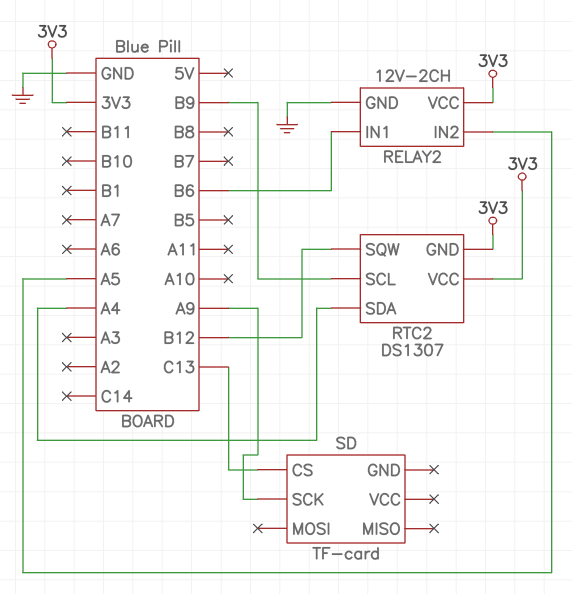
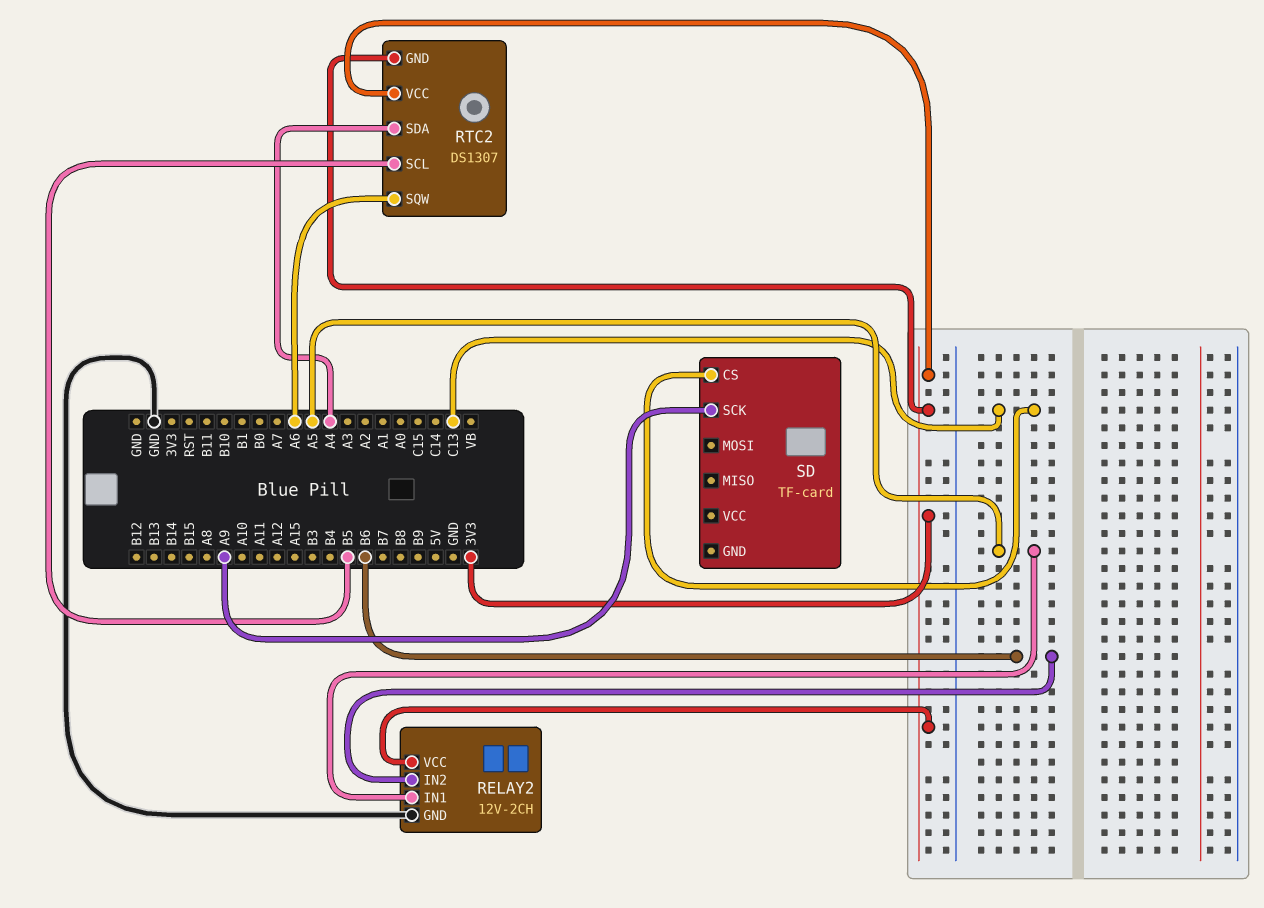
RELAY2 pin IN1: B6 -> A5
RELAY2 pin IN2: A5 -> B6
RTC2 pin SCL: B9 -> B5
RTC2 pin SQW: B12 -> A6

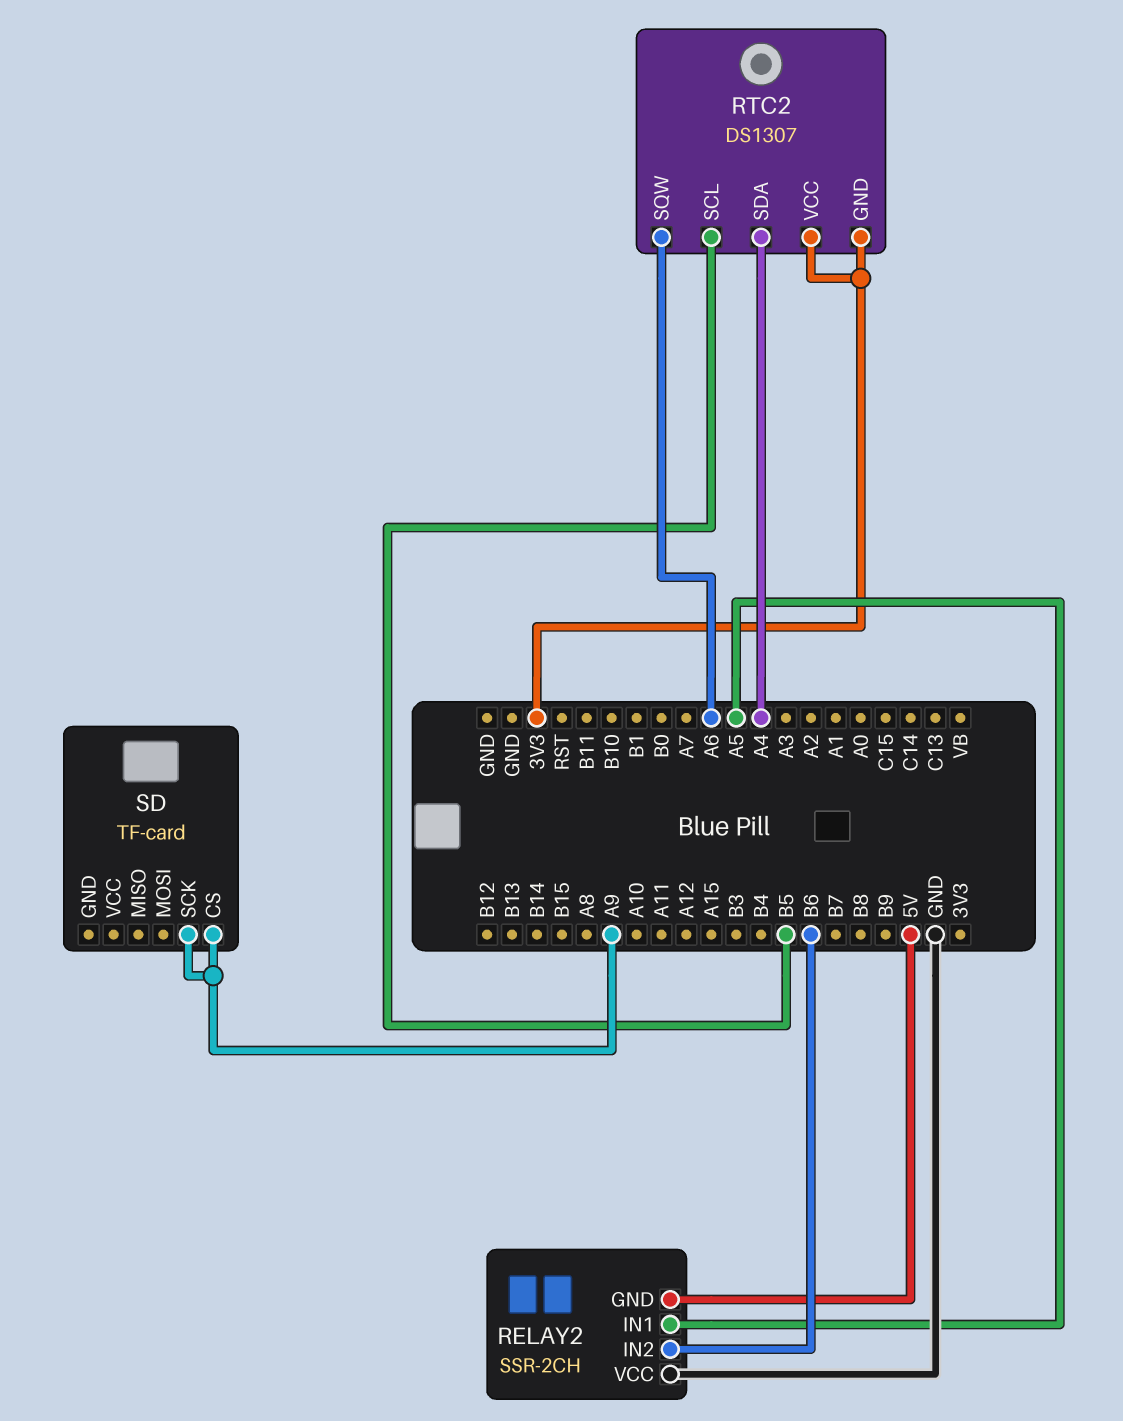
RELAY2: 12V-2CH -> SSR-2CH
RELAY2 pin GND: GND -> 5V
RELAY2 pin VCC: 3V3 -> GND
SD pin CS: C13 -> A9

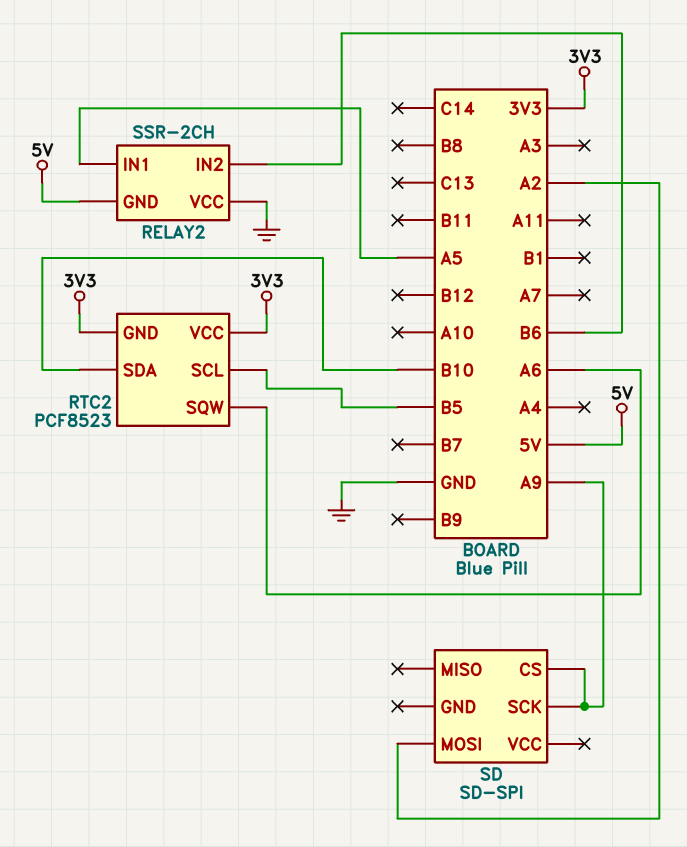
RTC2: DS1307 -> PCF8523
RTC2 pin SDA: A4 -> B10
SD: TF-card -> SD-SPI
SD pin MOSI: none -> A2

